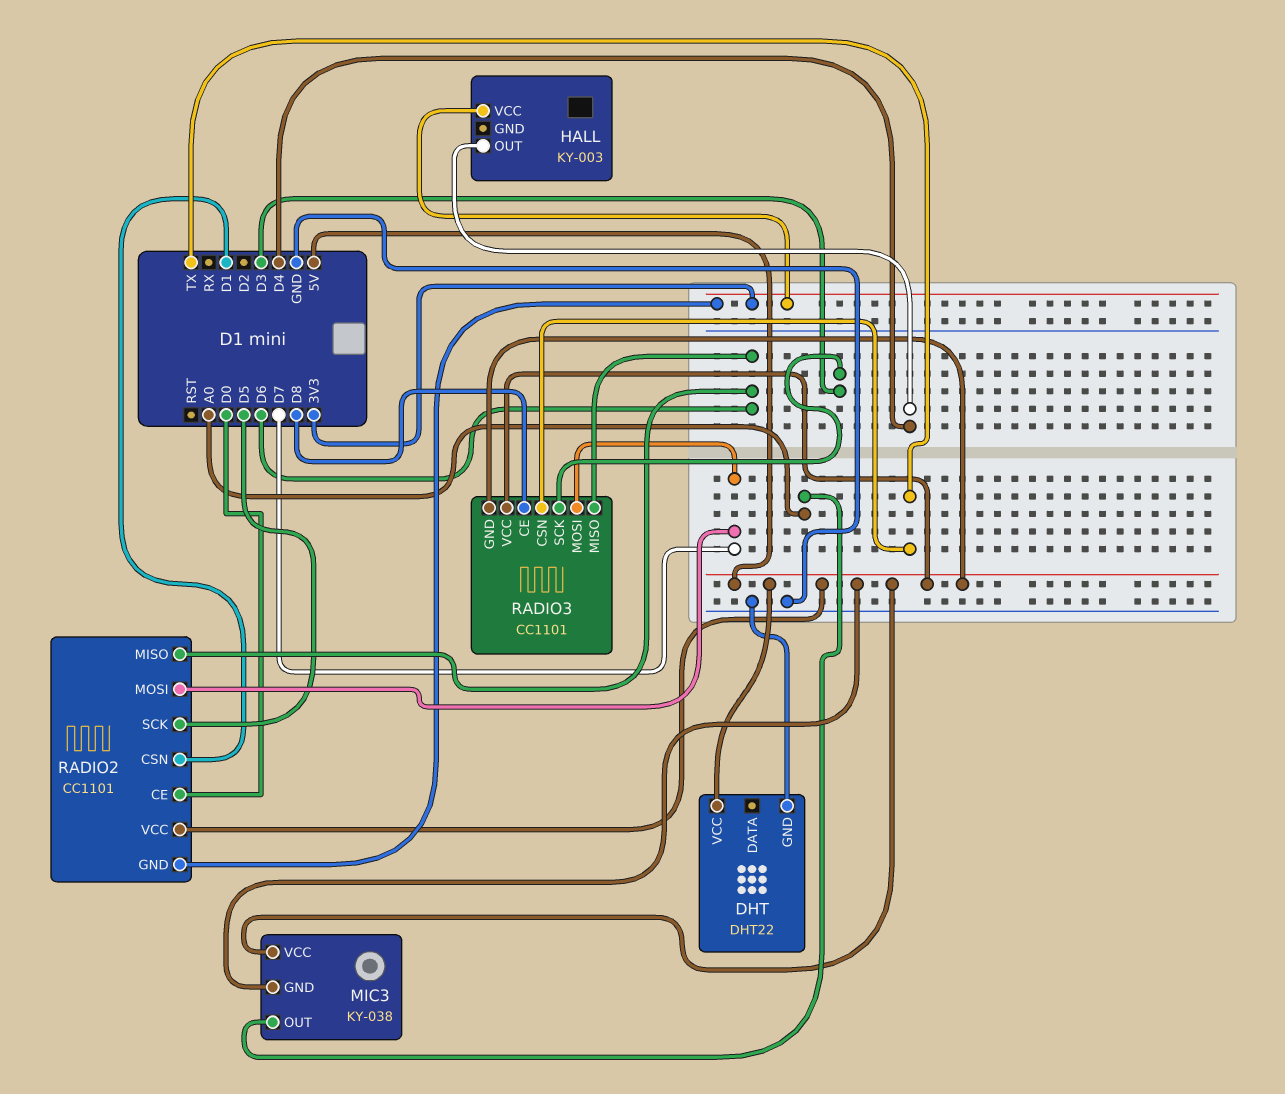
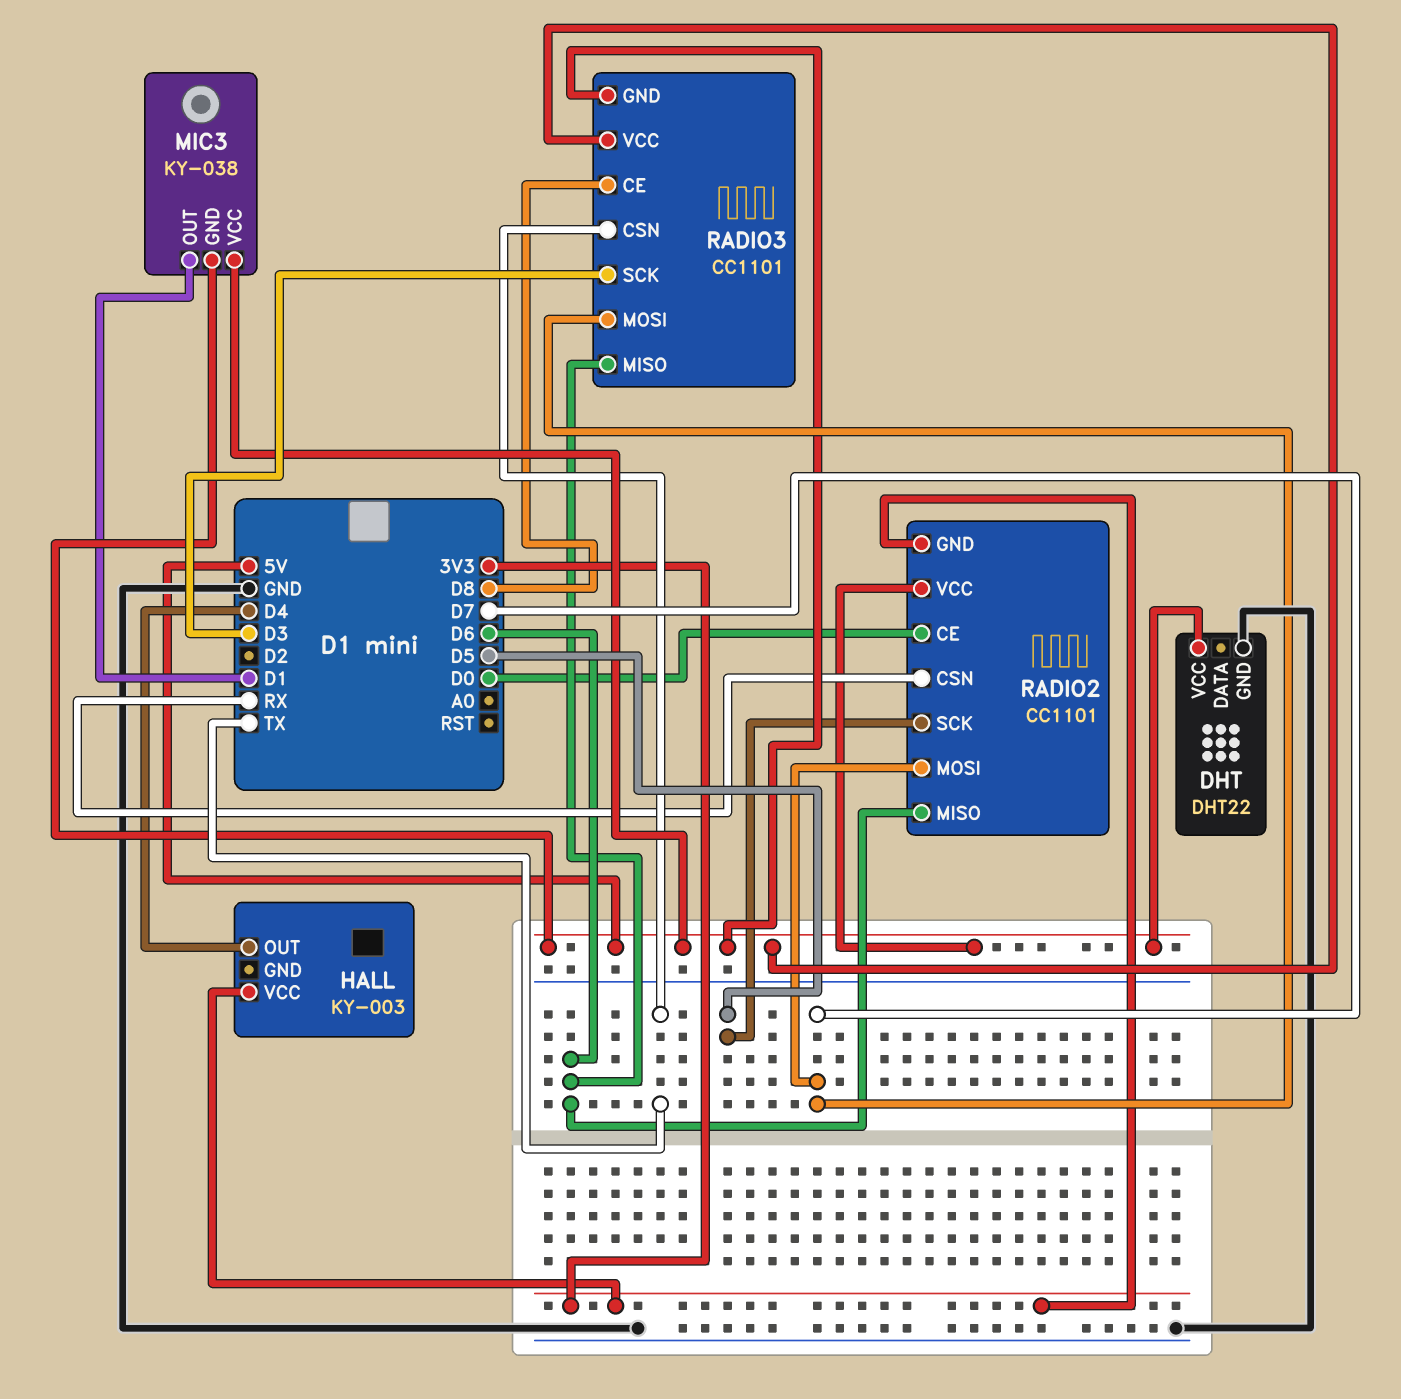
MIC3 pin OUT: A0 -> D1
RADIO2 pin CSN: D1 -> RX

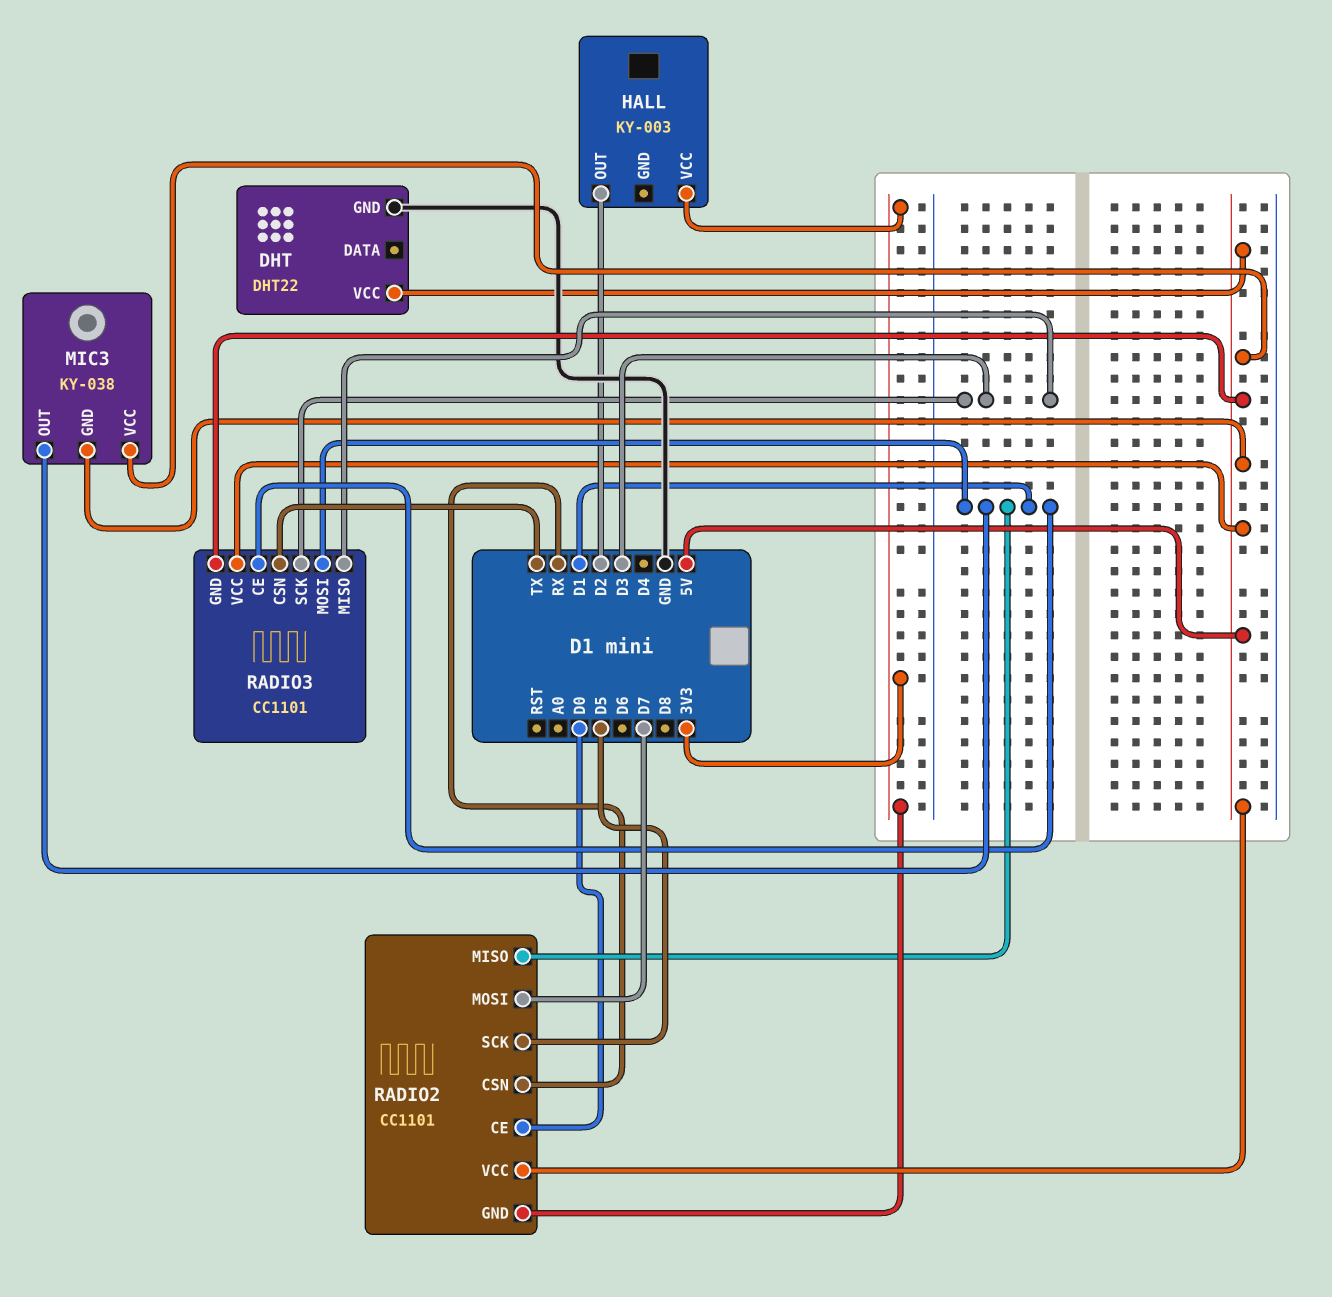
HALL pin OUT: D4 -> D2
RADIO2 pin MISO: D6 -> D1
RADIO3 pin CE: D8 -> D1
RADIO3 pin MISO: D6 -> D3
RADIO3 pin MOSI: D7 -> D1

